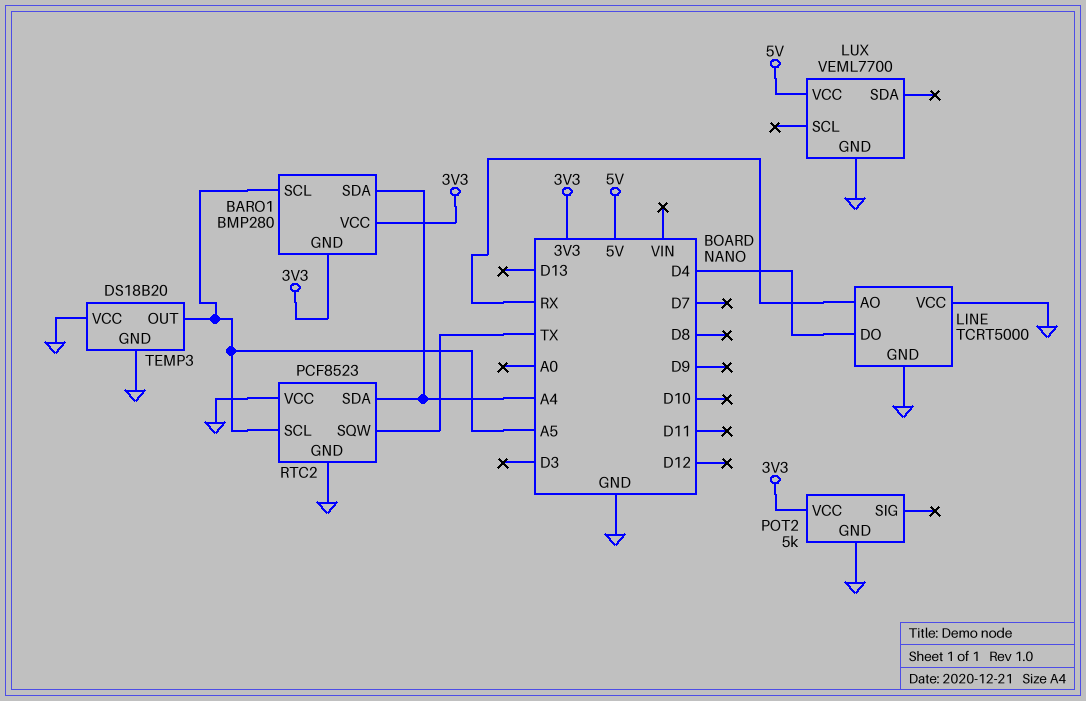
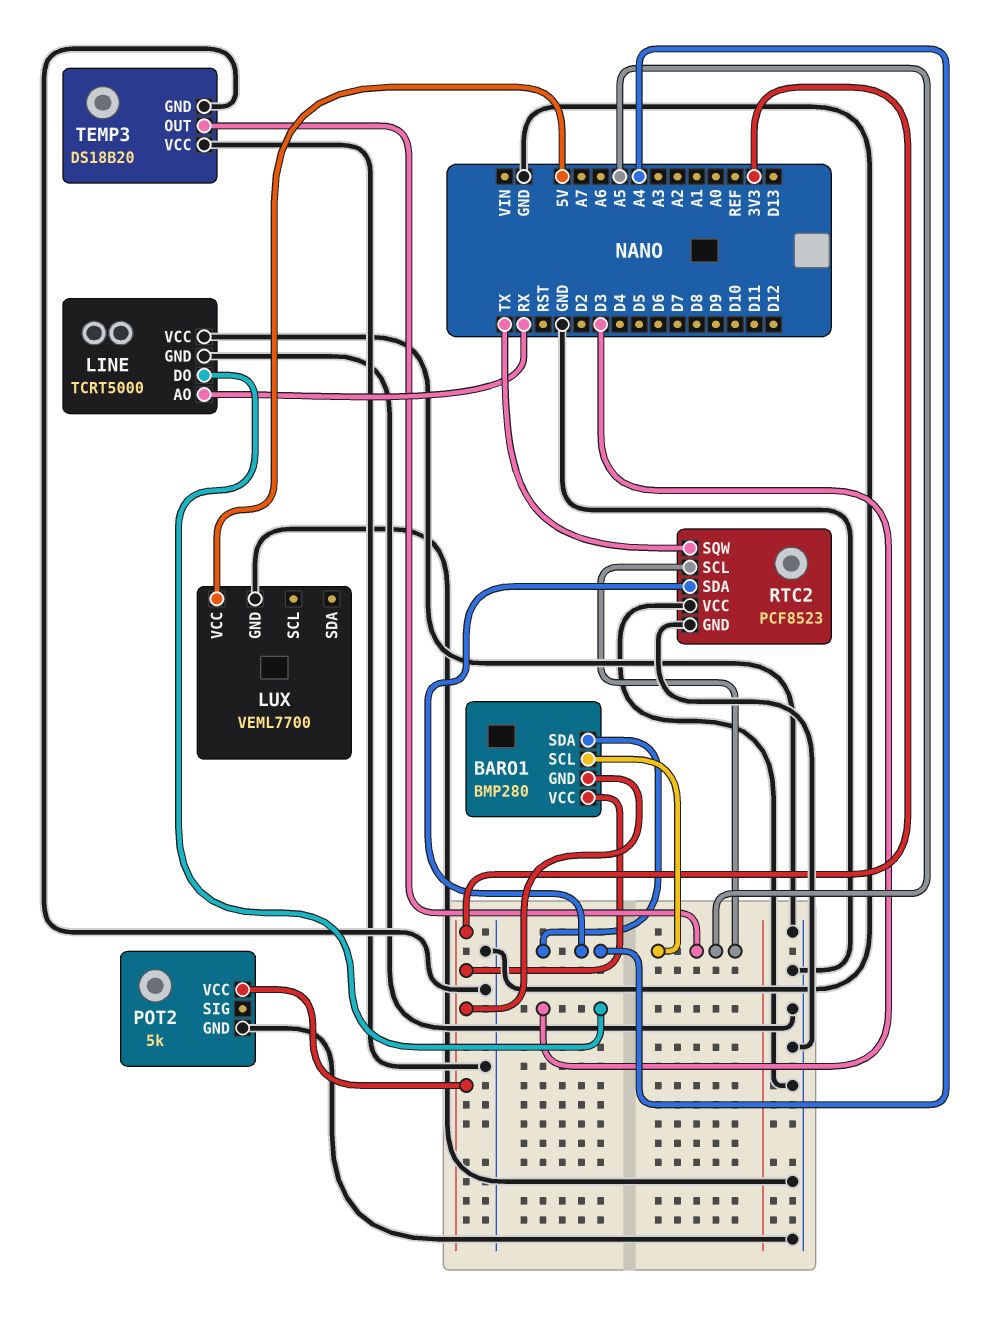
LINE pin DO: D4 -> D3

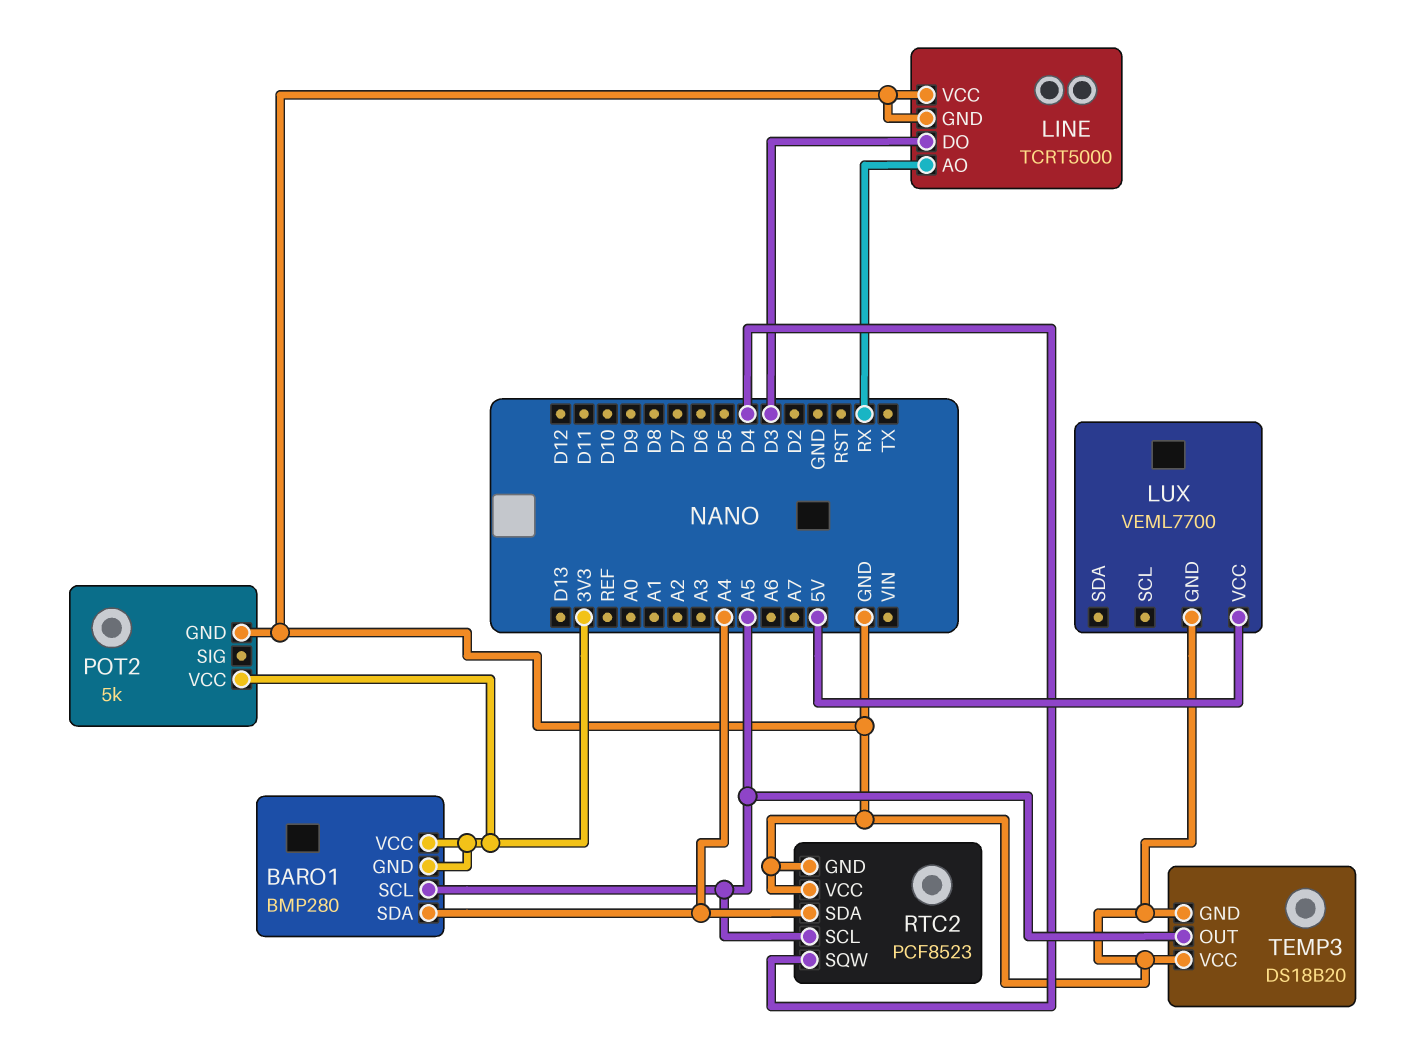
RTC2 pin SQW: TX -> D4

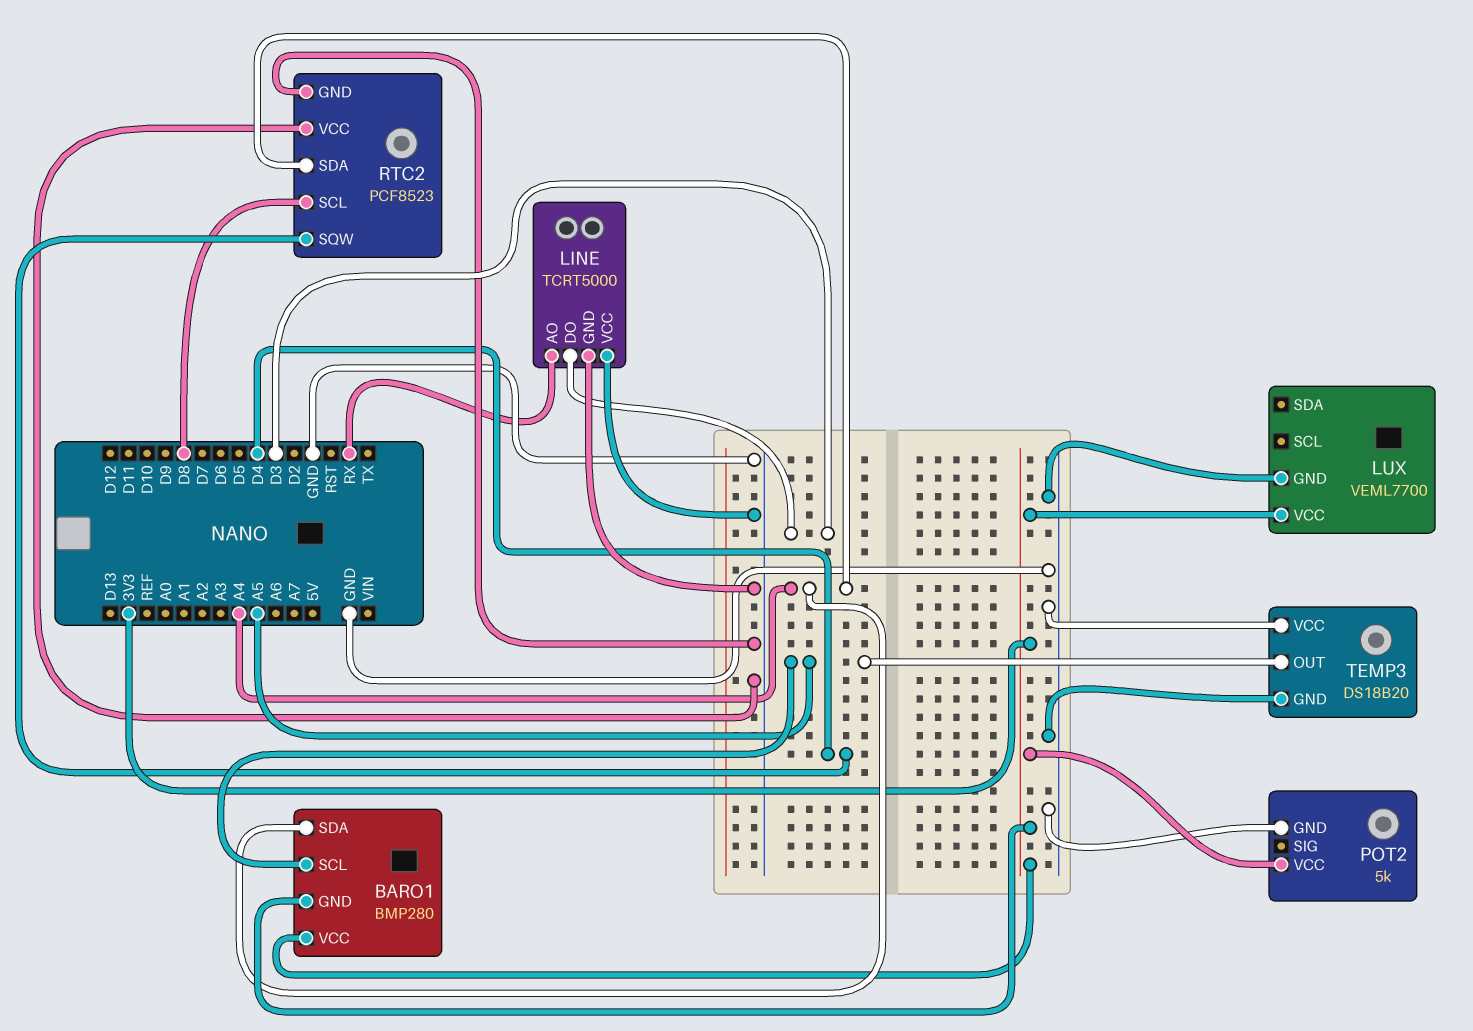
LUX pin VCC: 5V -> 3V3
RTC2 pin SCL: A5 -> D8

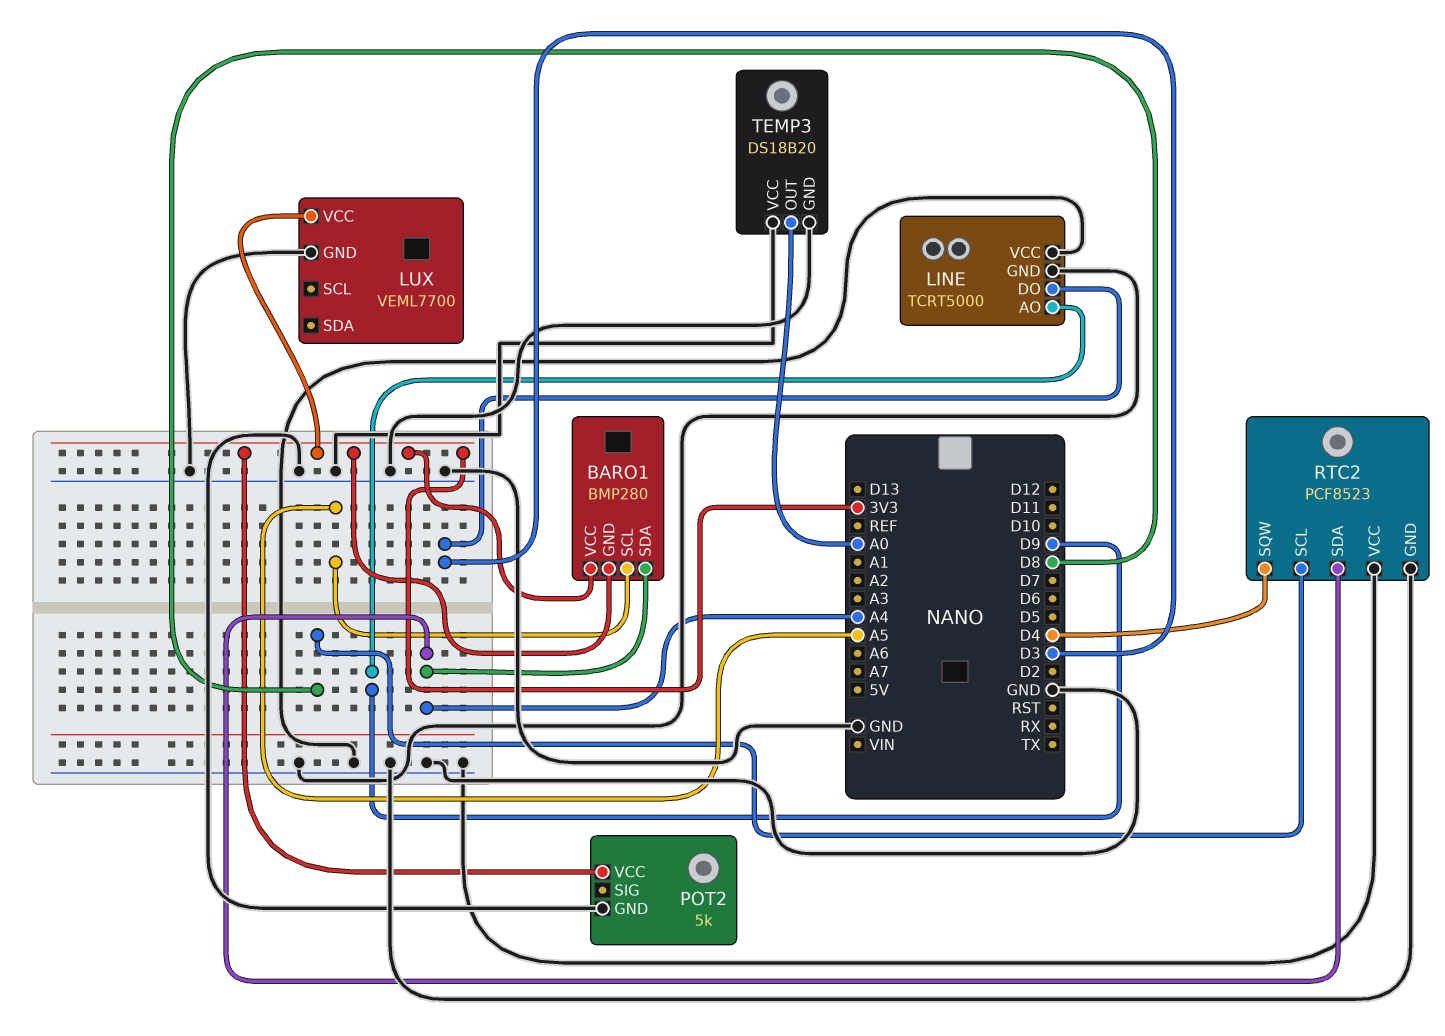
LINE pin AO: RX -> D9
TEMP3 pin OUT: A5 -> A0

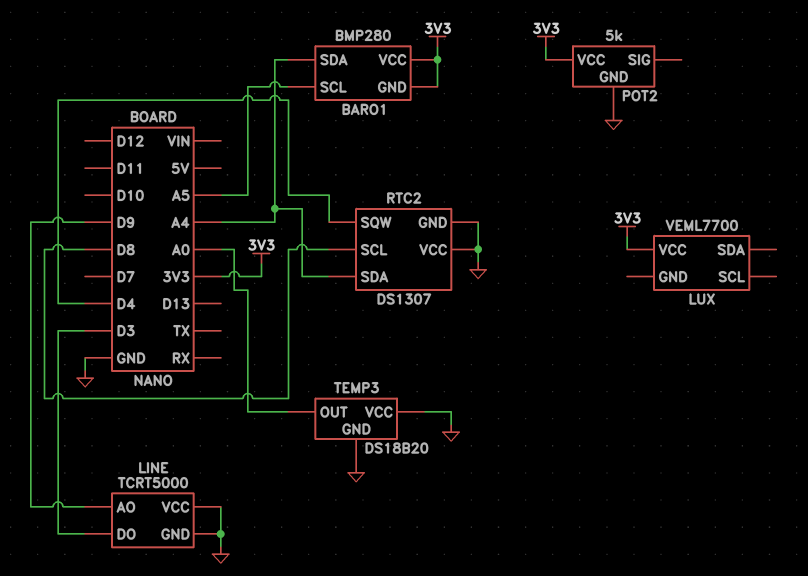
LUX pin GND: GND -> none
RTC2: PCF8523 -> DS1307

